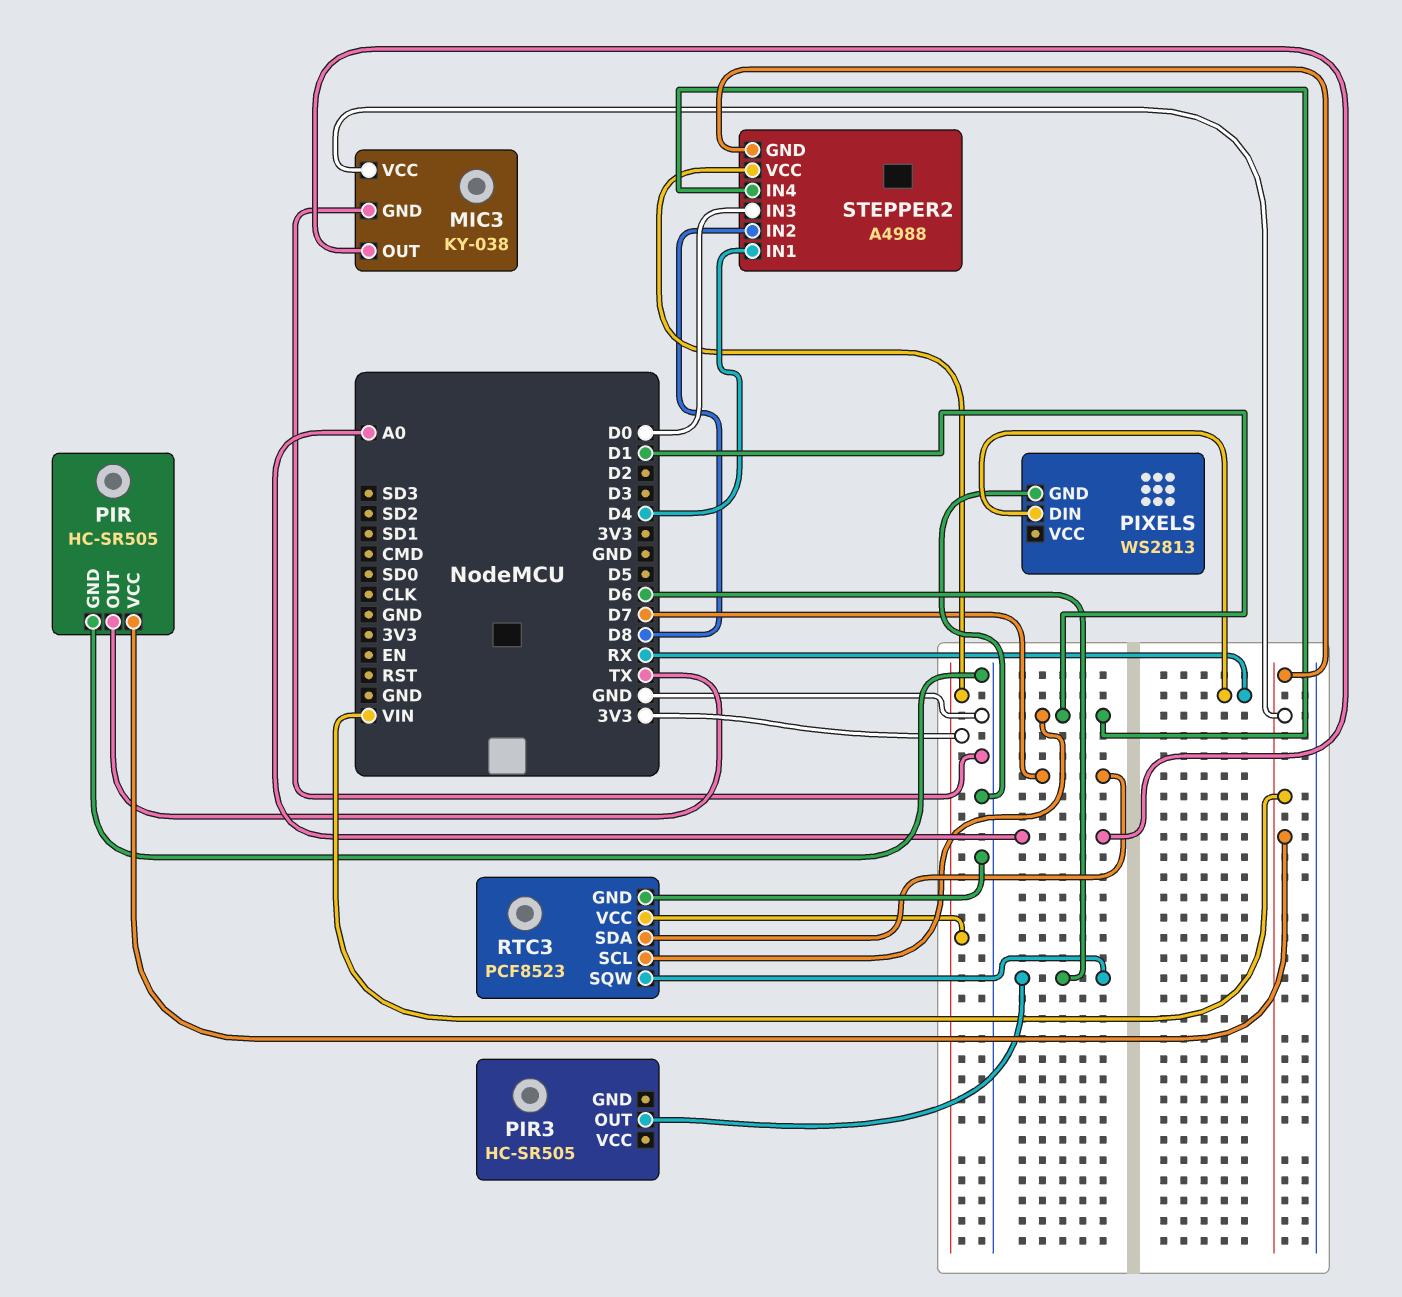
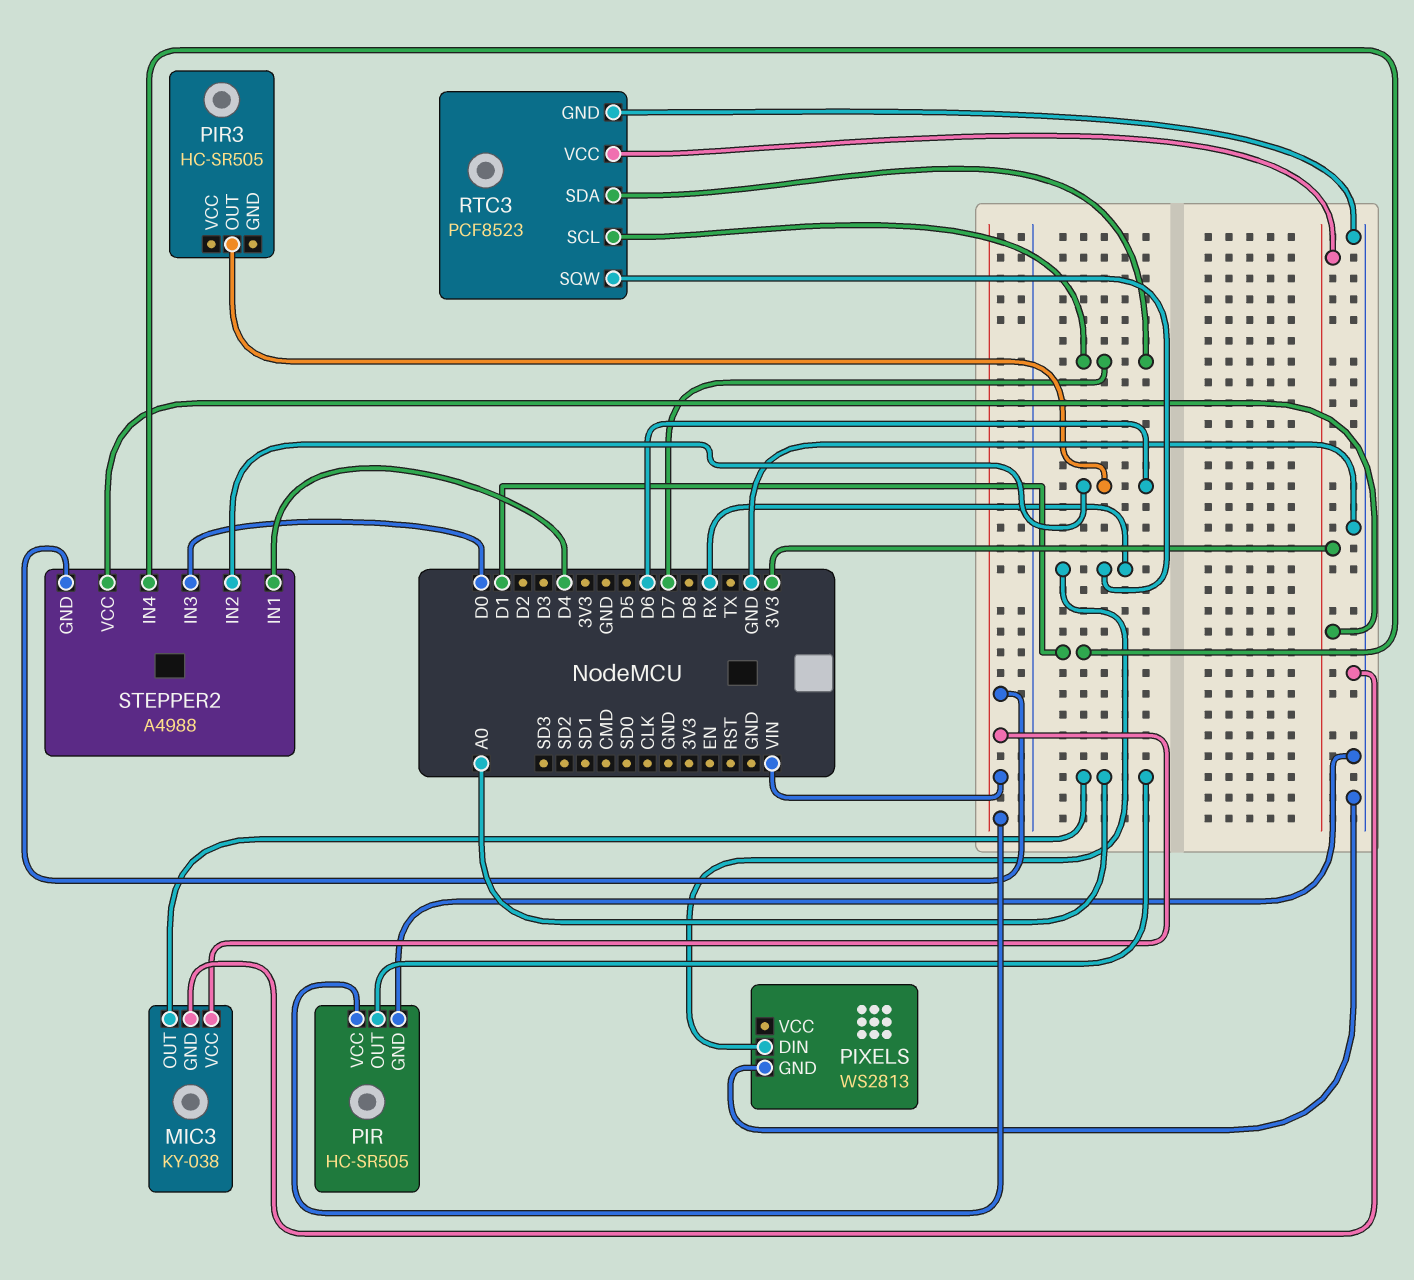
PIR pin OUT: TX -> A0
RTC3 pin SCL: D1 -> D7
RTC3 pin SQW: D6 -> RX
STEPPER2 pin IN2: D8 -> D6

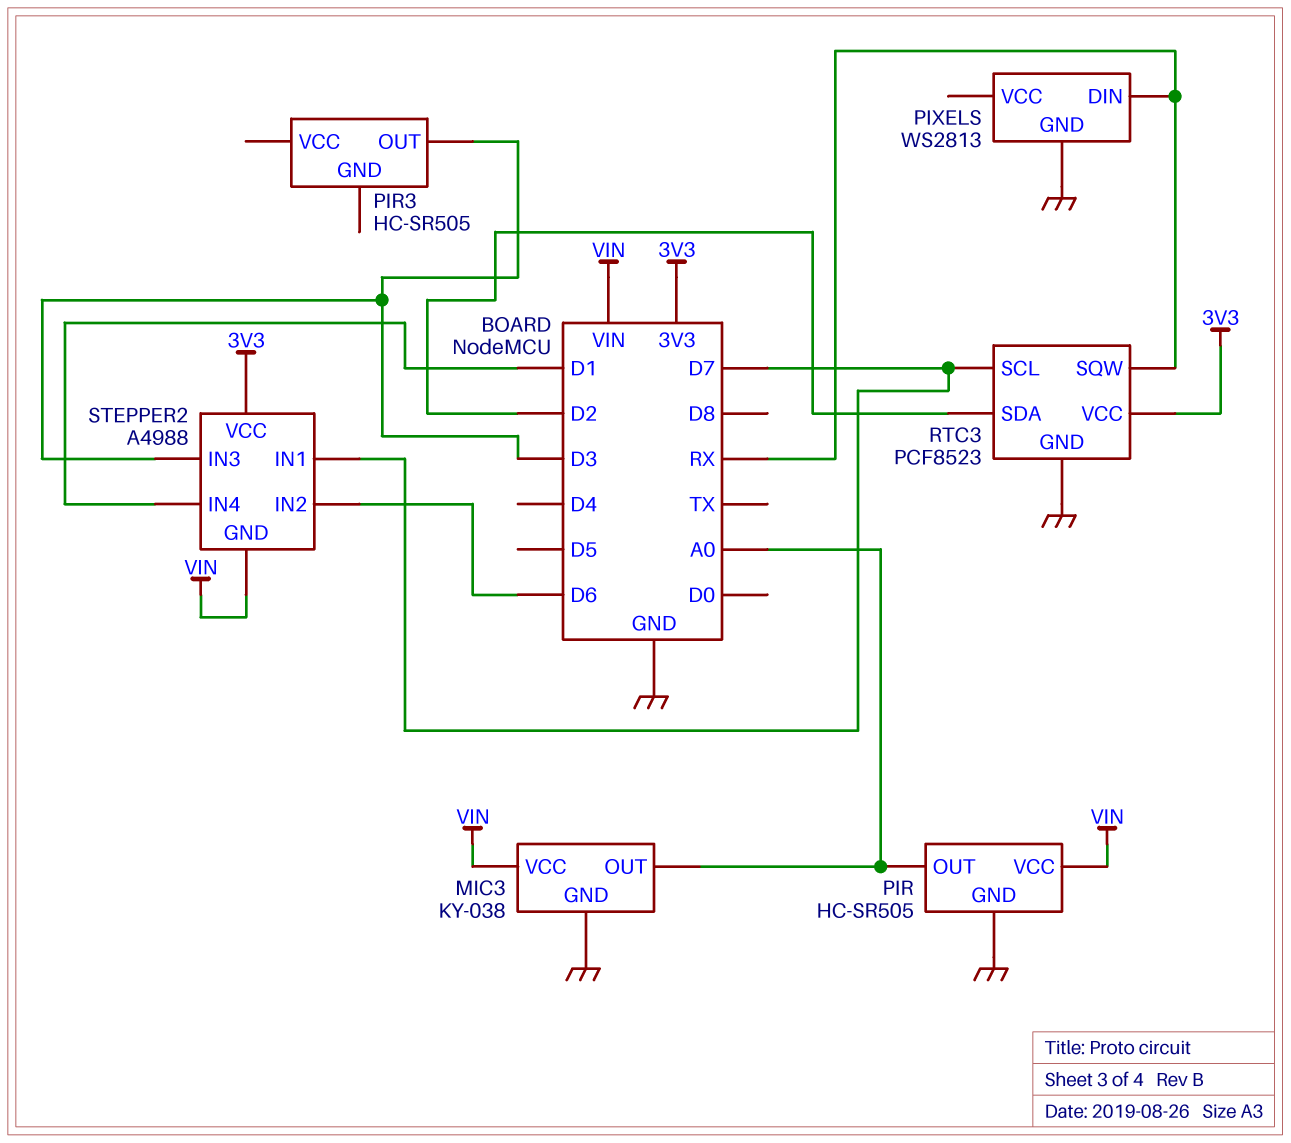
PIR3 pin OUT: D6 -> D3
RTC3 pin SDA: D7 -> D2
STEPPER2 pin IN1: D4 -> D7
STEPPER2 pin IN3: D0 -> D3

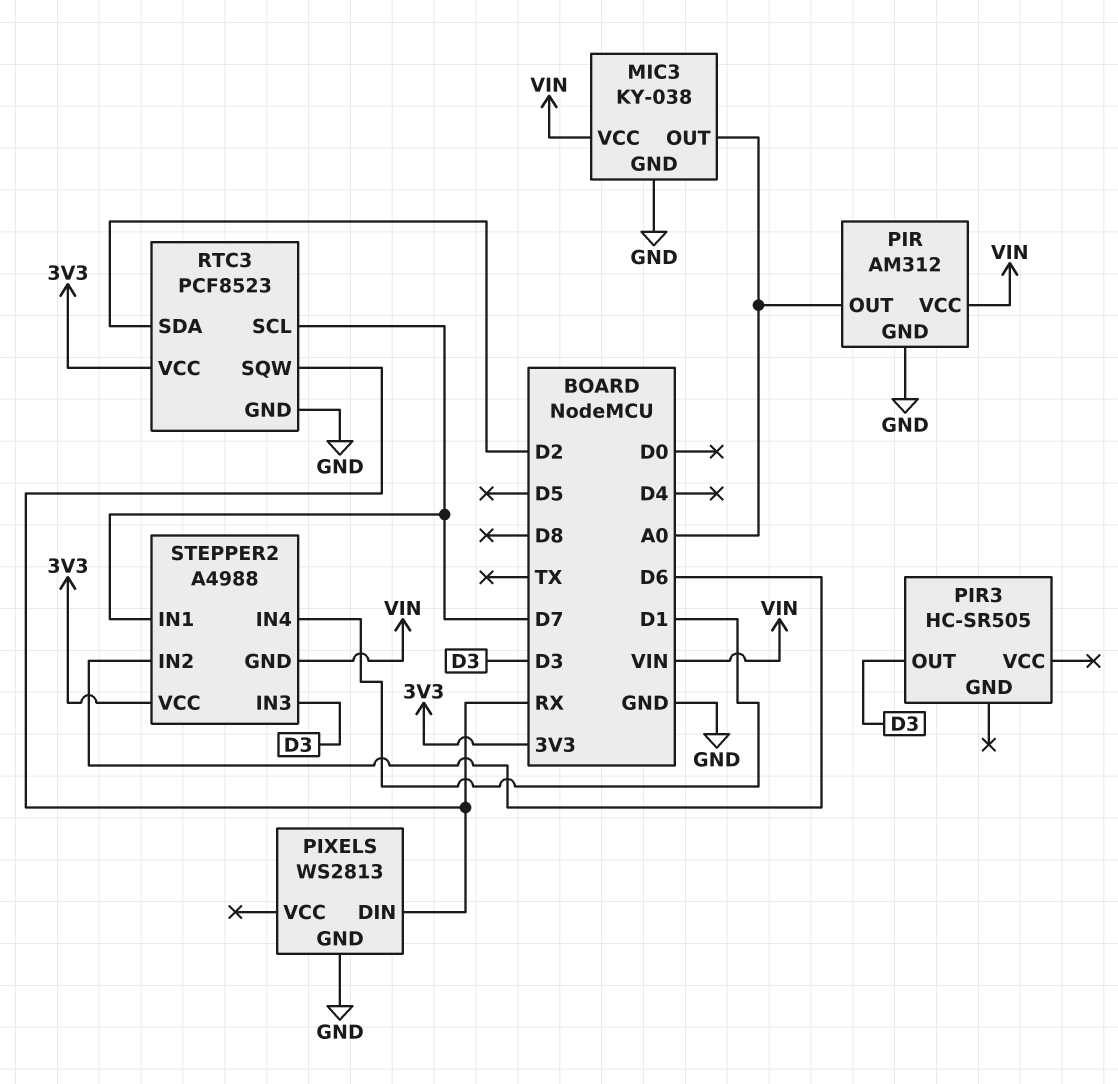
PIR: HC-SR505 -> AM312

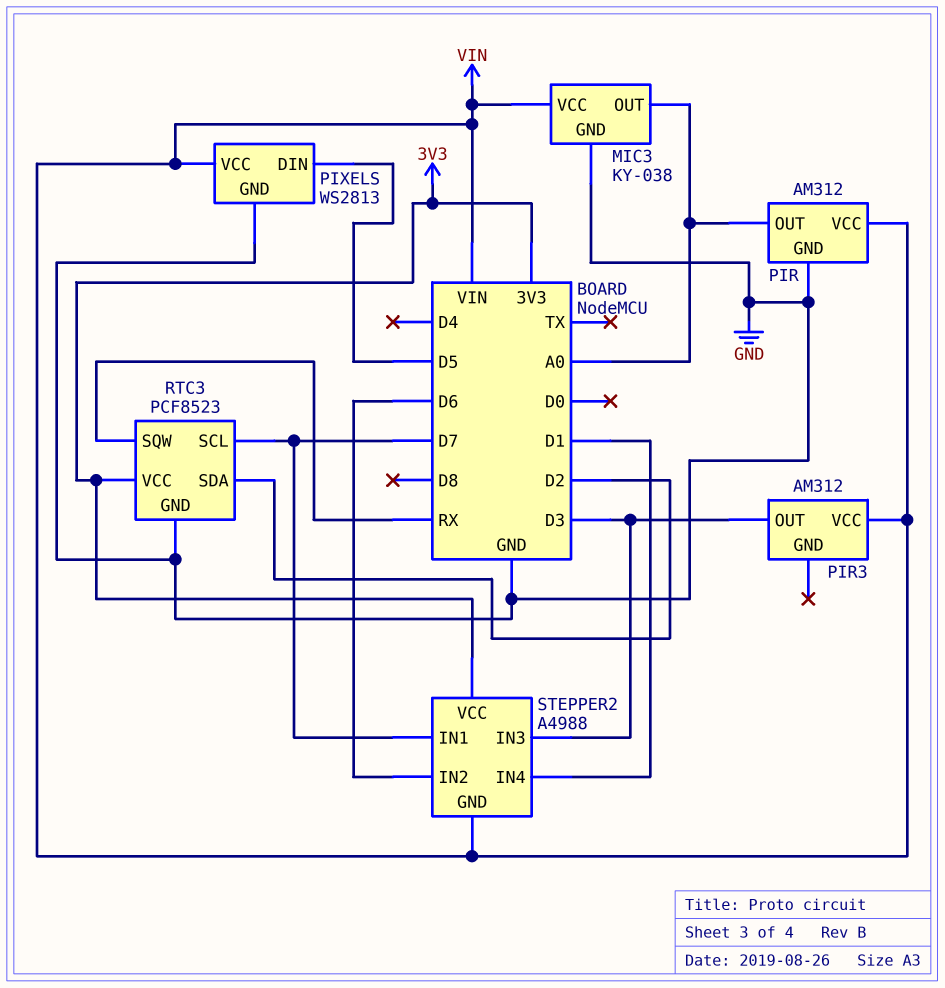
PIR3: HC-SR505 -> AM312
PIR3 pin VCC: none -> VIN
PIXELS pin DIN: RX -> D5
PIXELS pin VCC: none -> VIN

